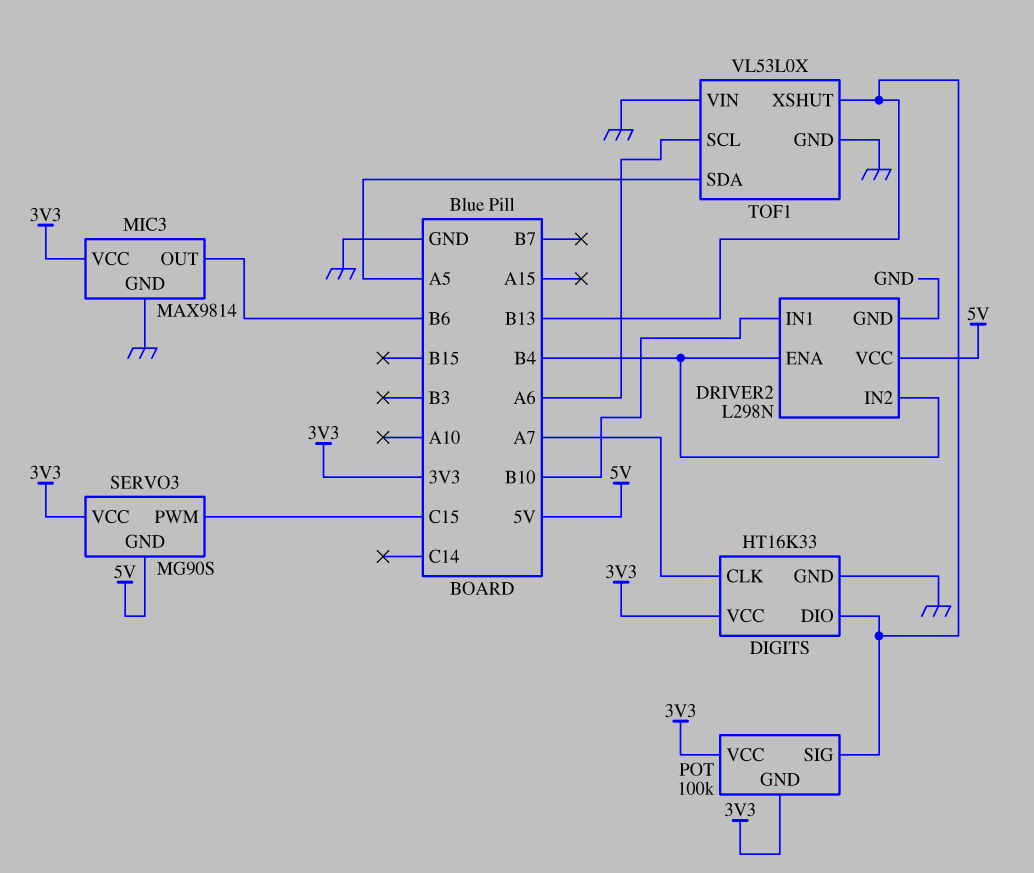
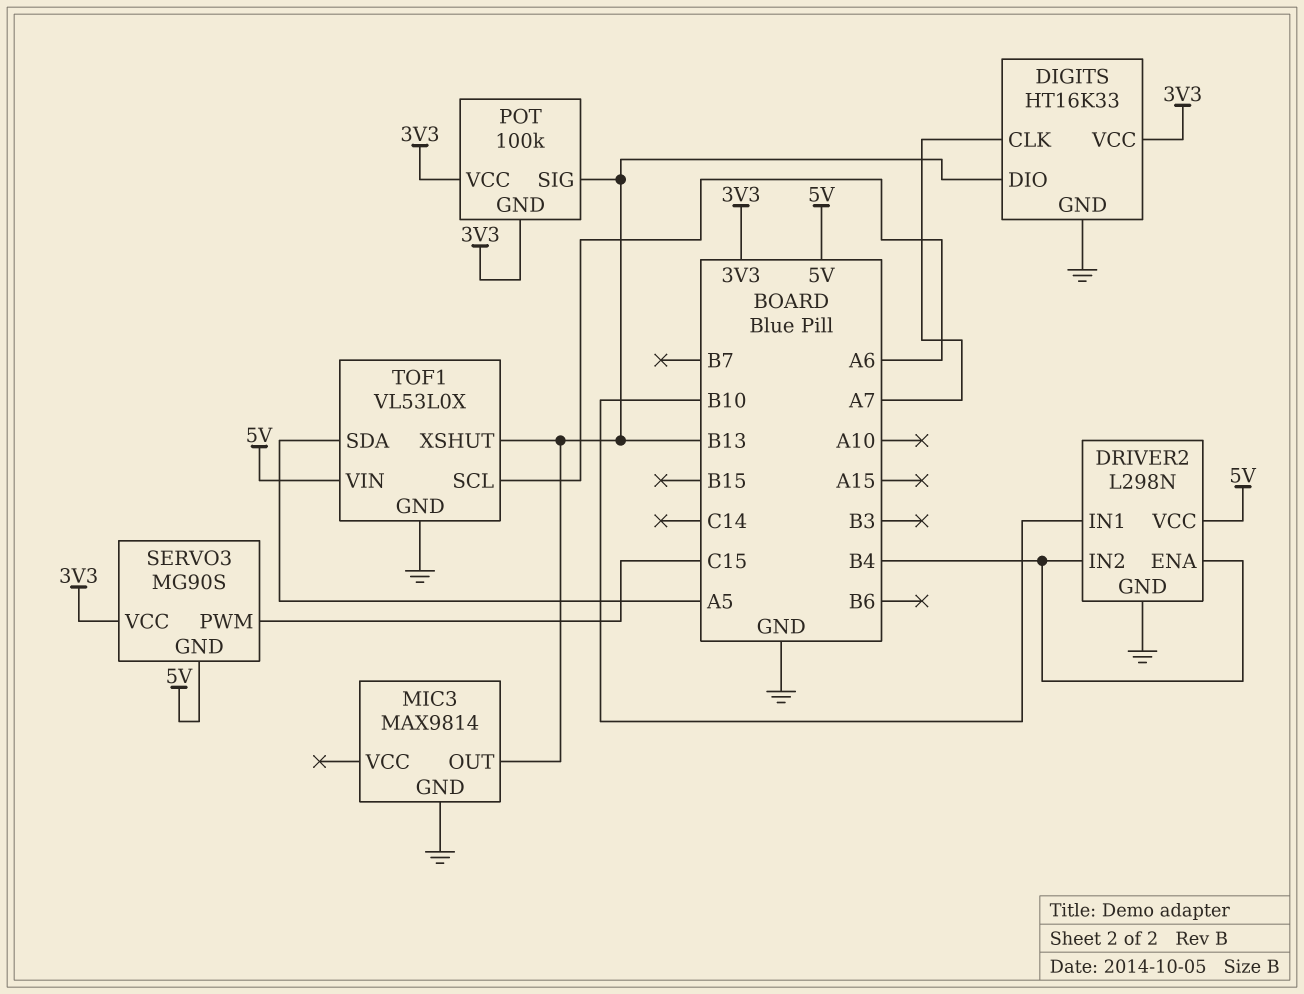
MIC3 pin OUT: B6 -> B13
MIC3 pin VCC: 3V3 -> none
TOF1 pin VIN: GND -> 5V

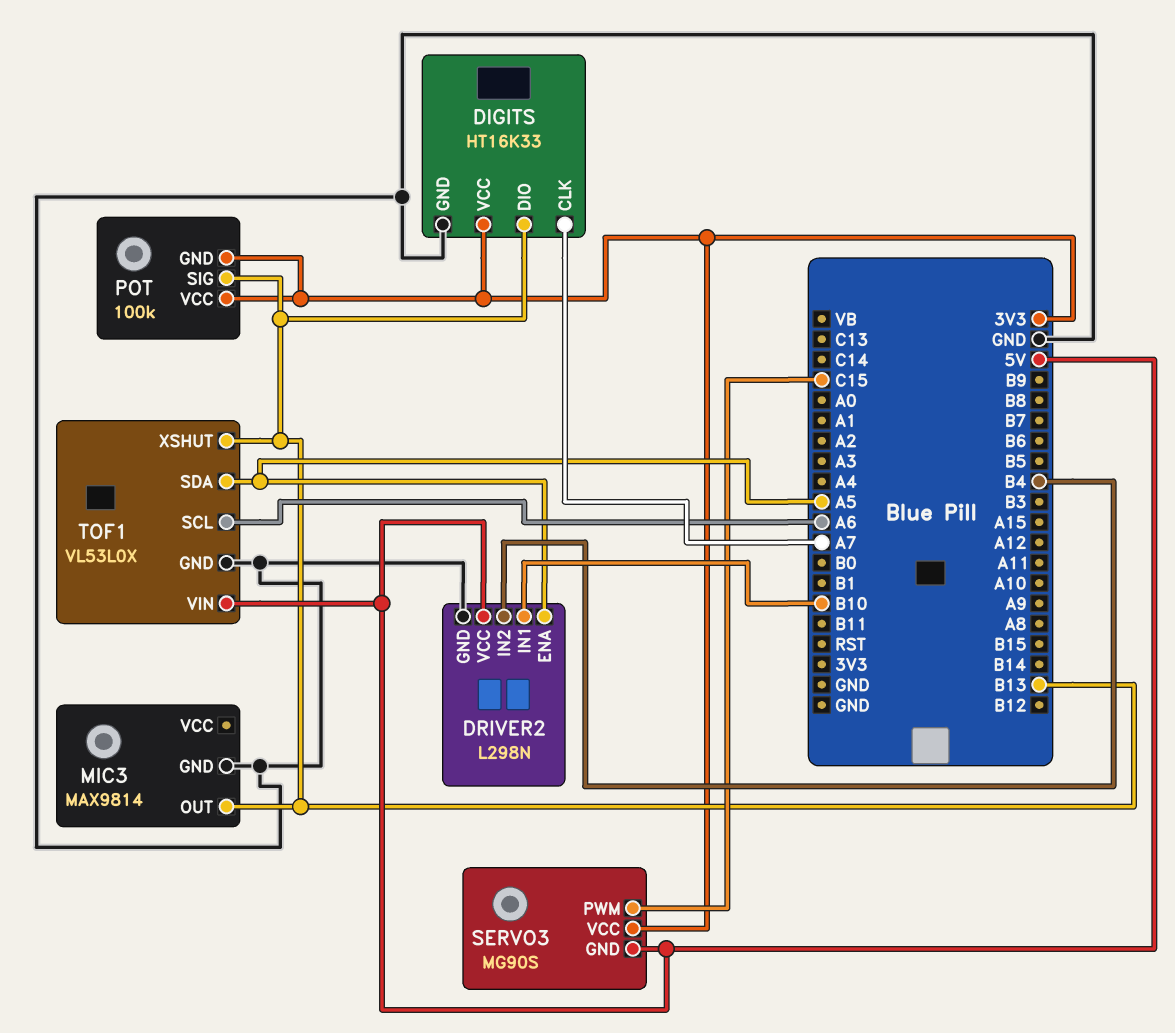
DRIVER2 pin ENA: B4 -> A5

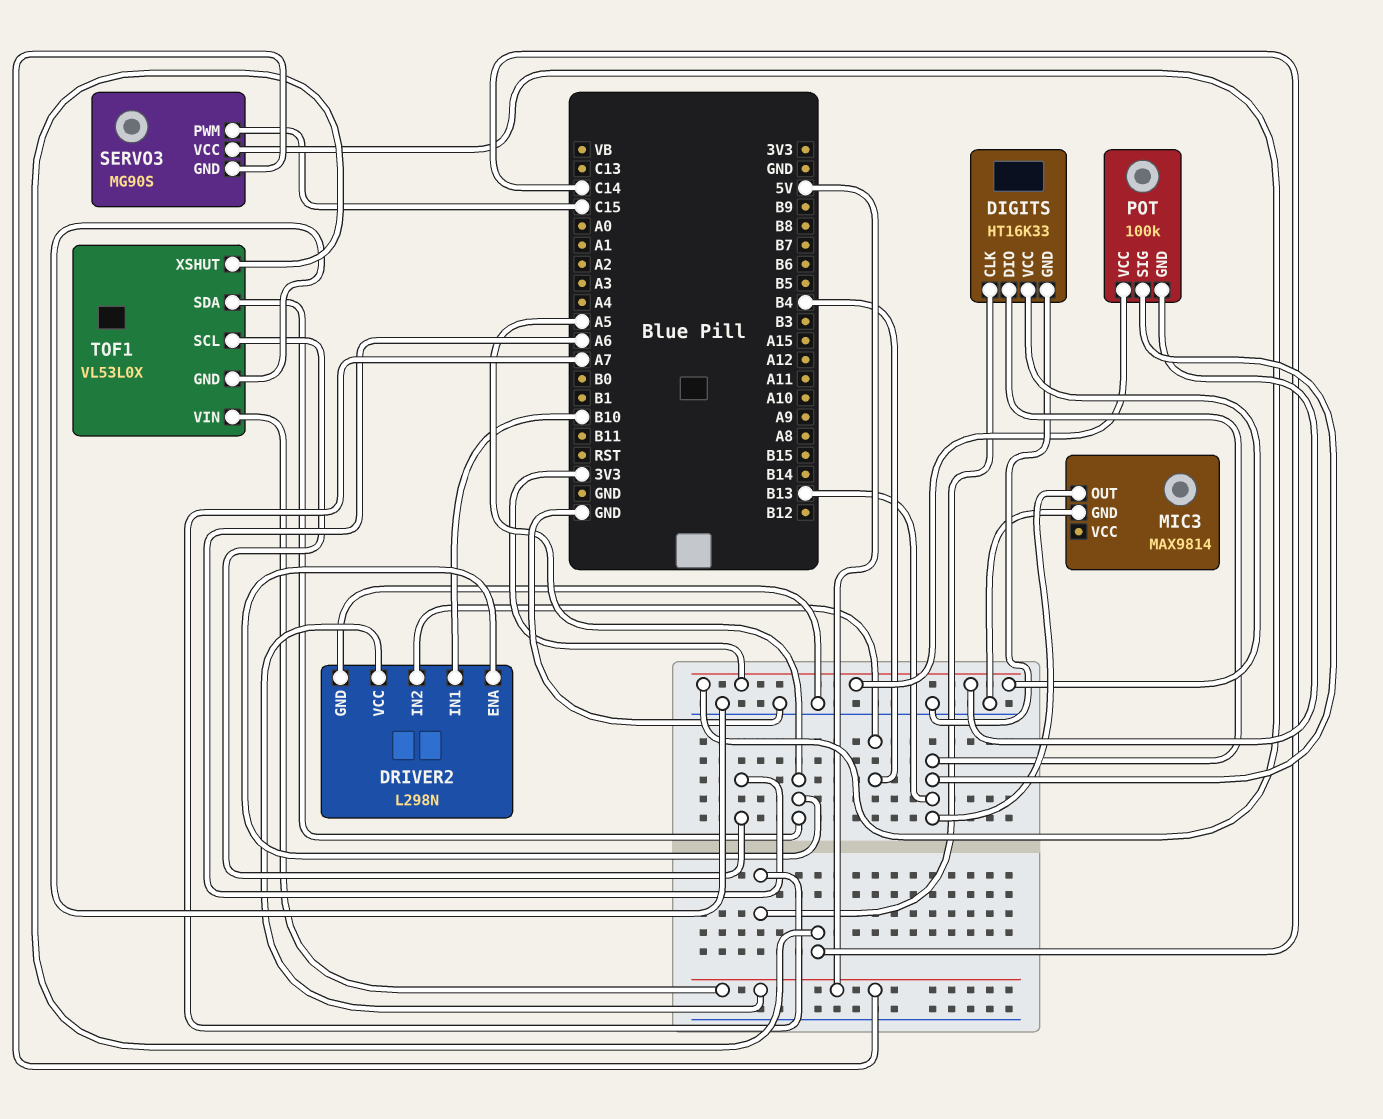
TOF1 pin XSHUT: B13 -> C14

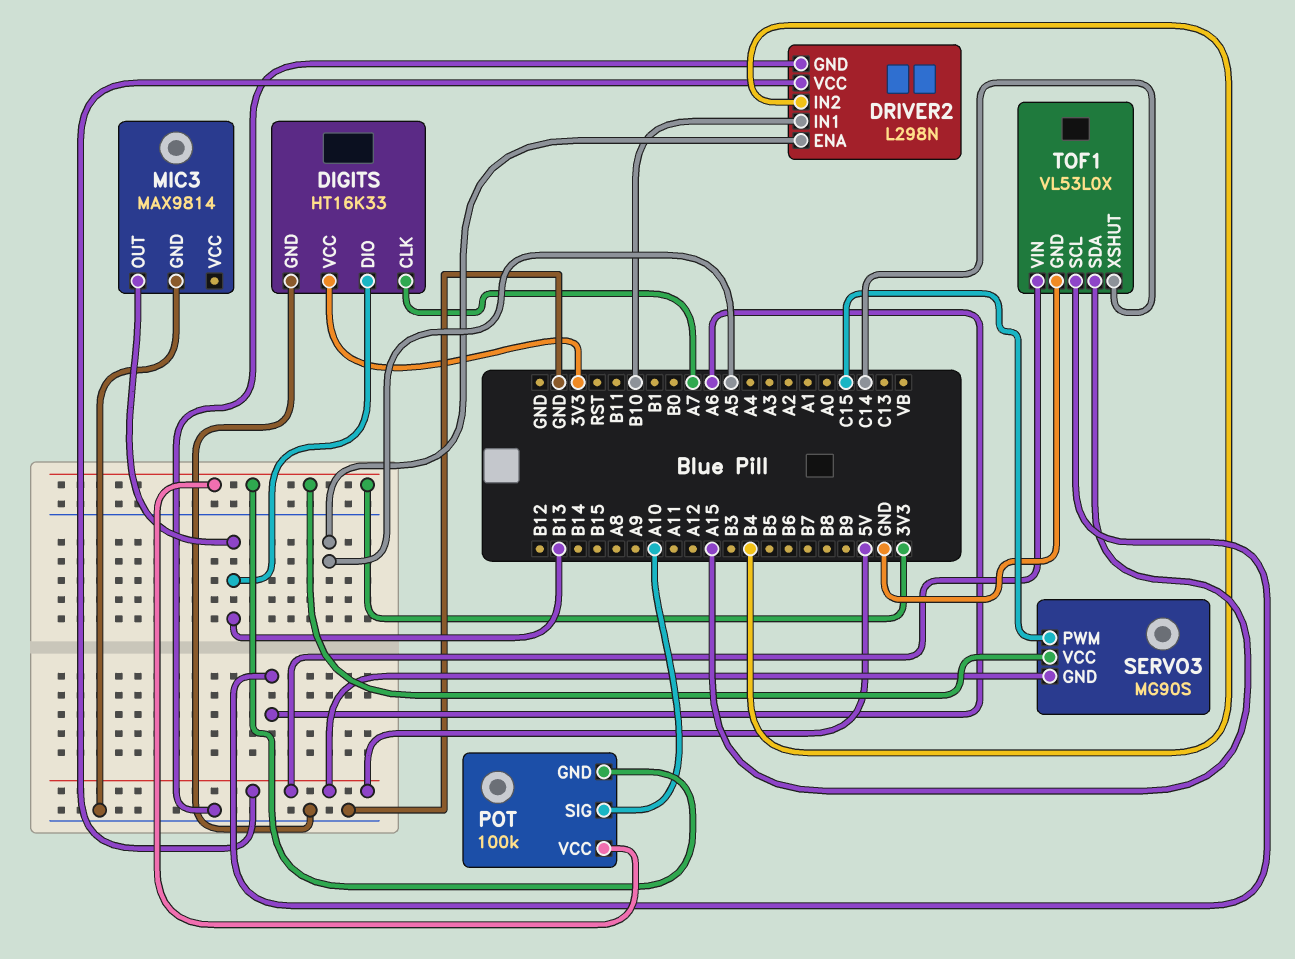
POT pin SIG: B13 -> A10
TOF1 pin SDA: A5 -> A15

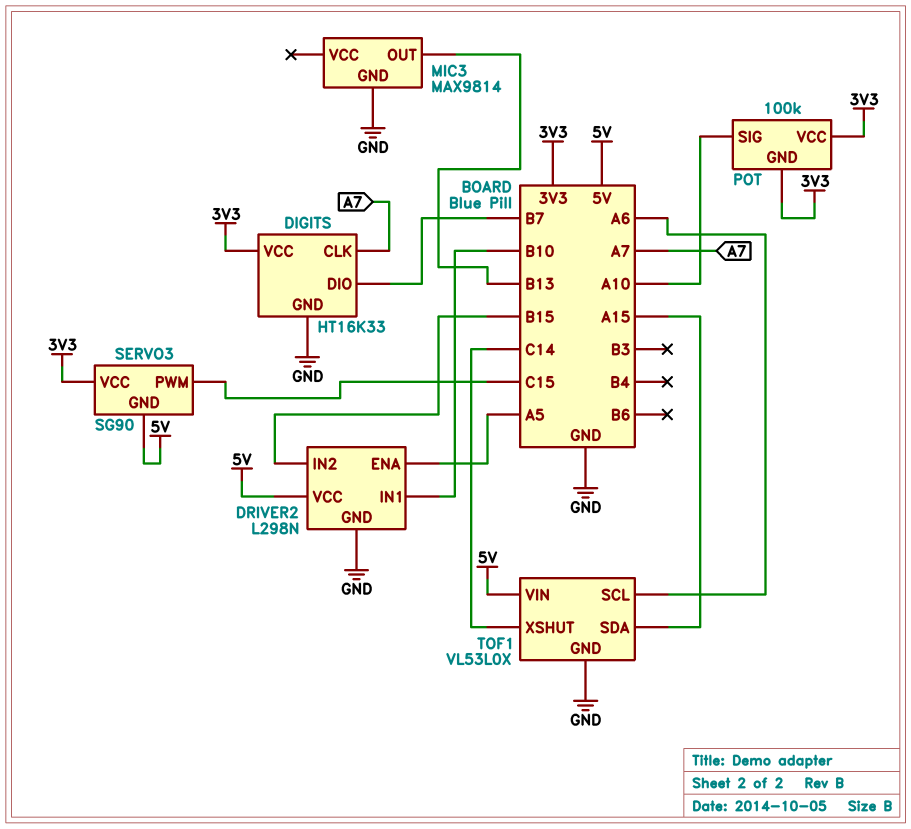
DIGITS pin DIO: B13 -> B7
DRIVER2 pin IN2: B4 -> B15
SERVO3: MG90S -> SG90

